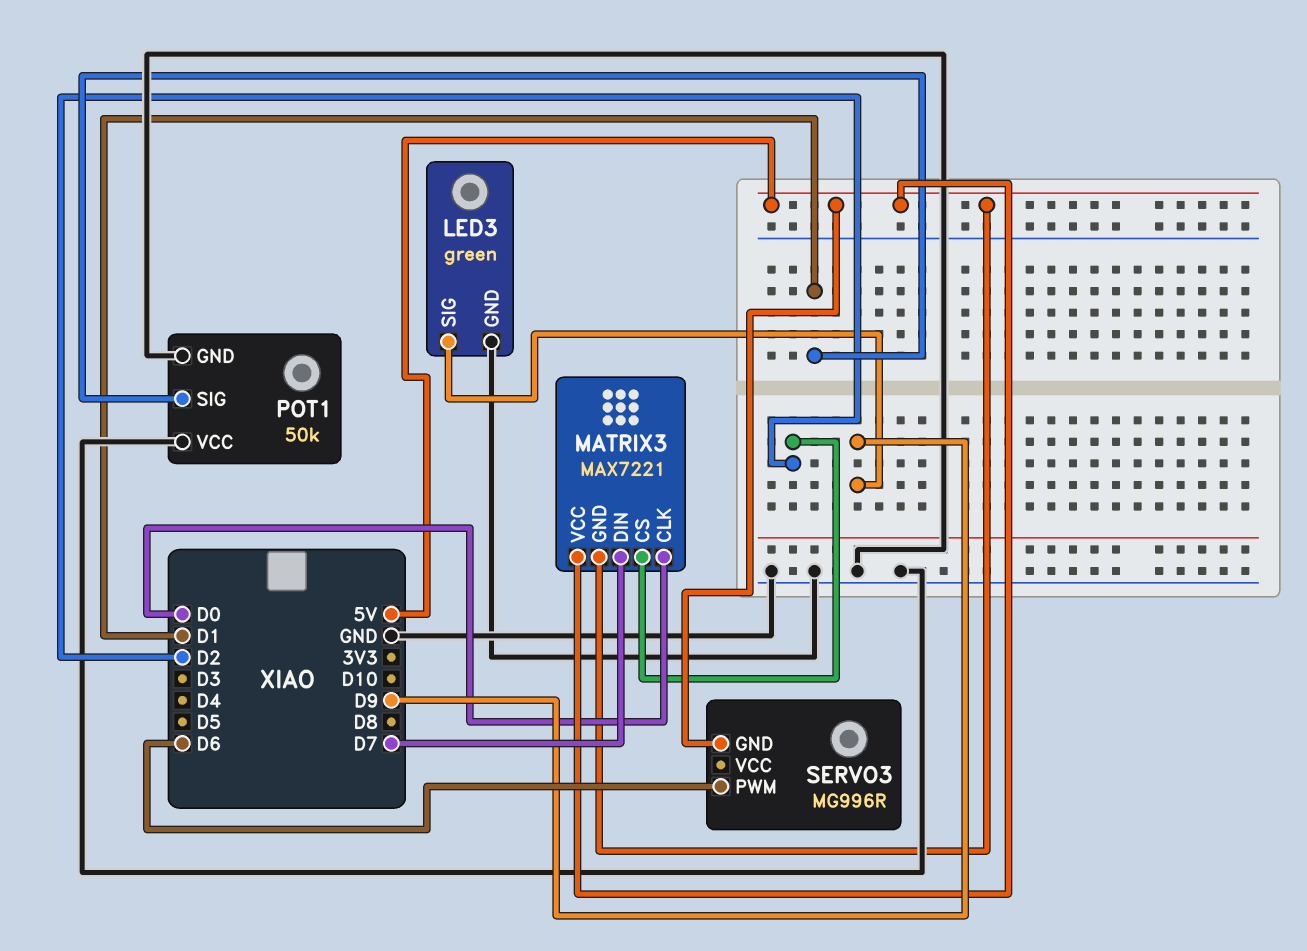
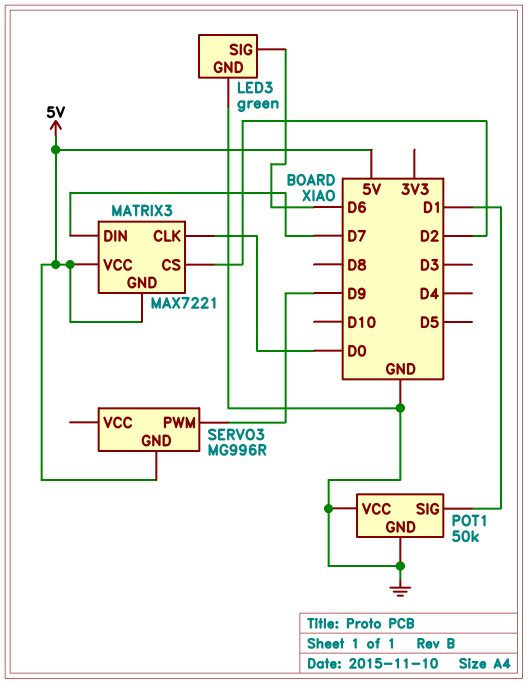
LED3 pin SIG: D9 -> D6
SERVO3 pin PWM: D6 -> D9

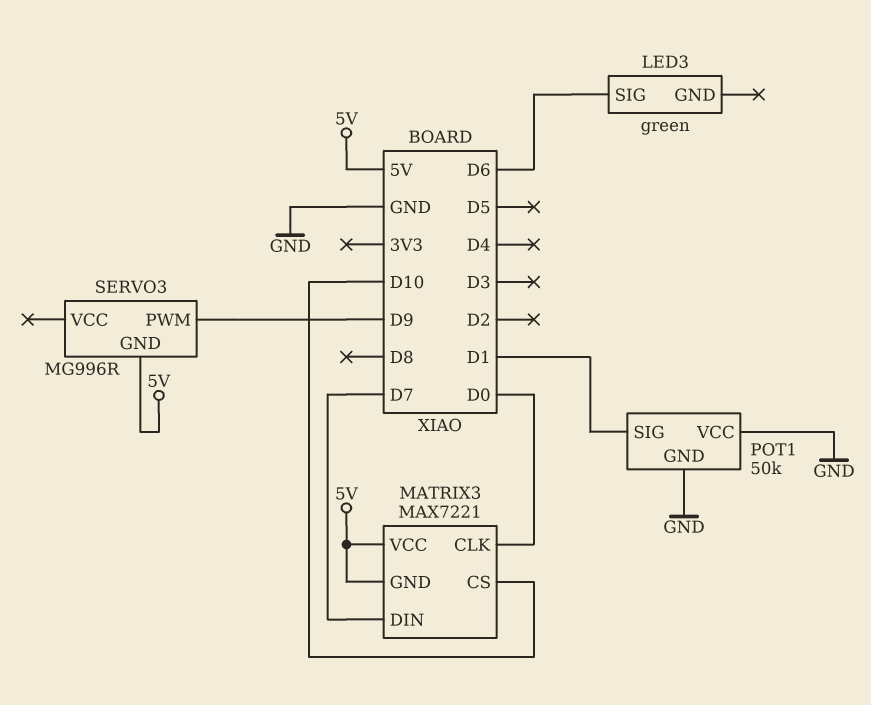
LED3 pin GND: GND -> none
MATRIX3 pin CS: D2 -> D10

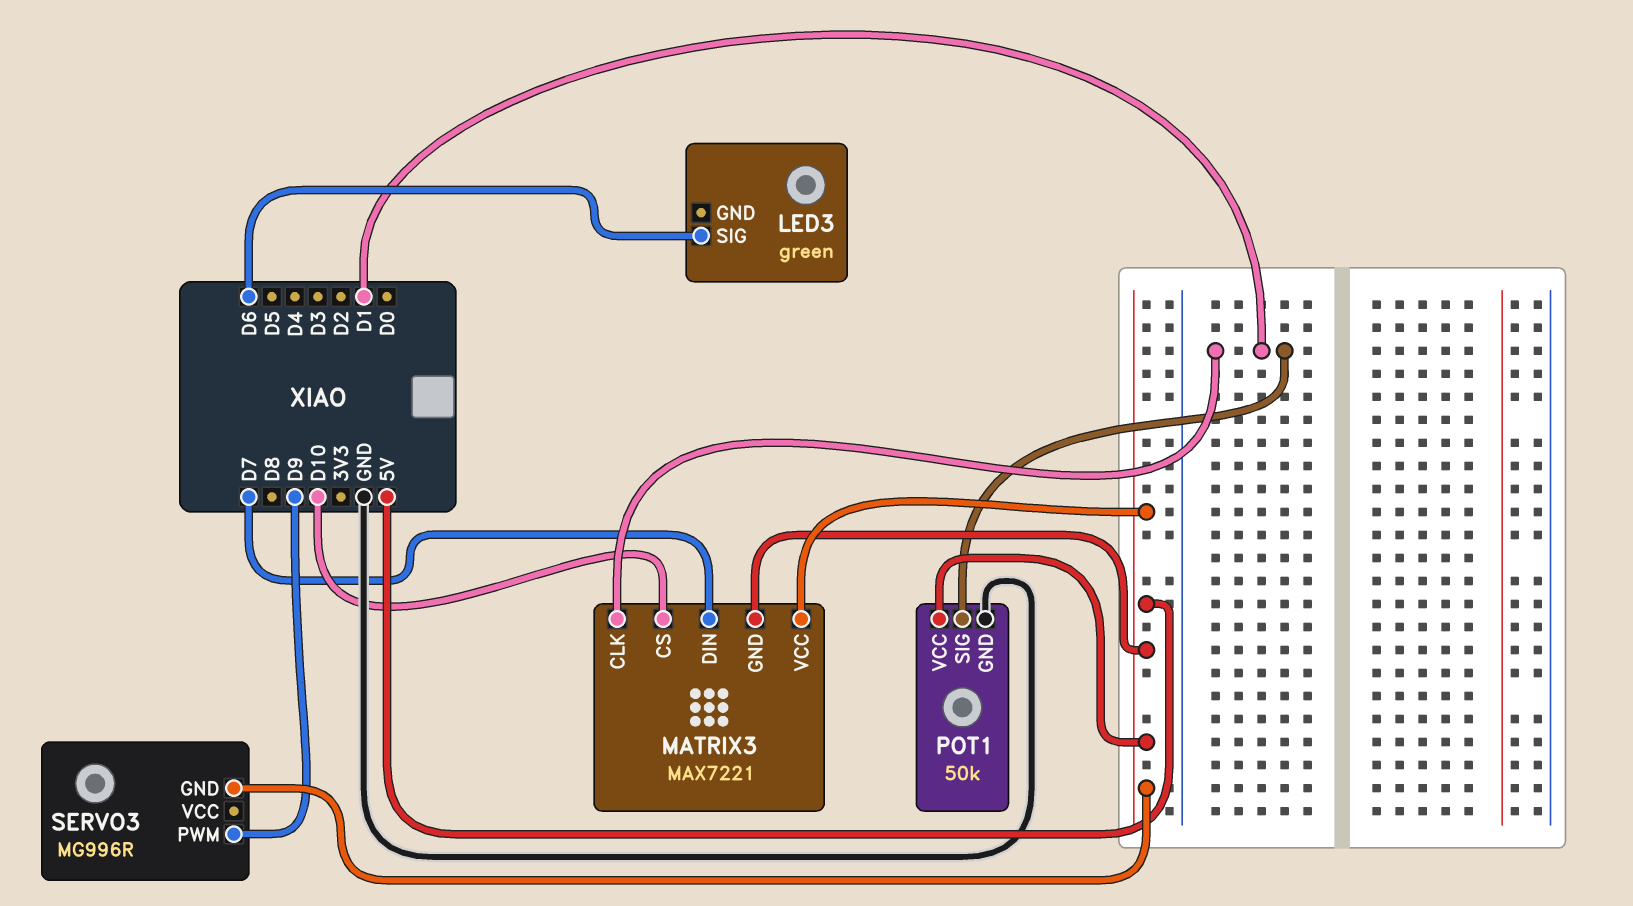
MATRIX3 pin CLK: D0 -> D1
POT1 pin VCC: GND -> 5V

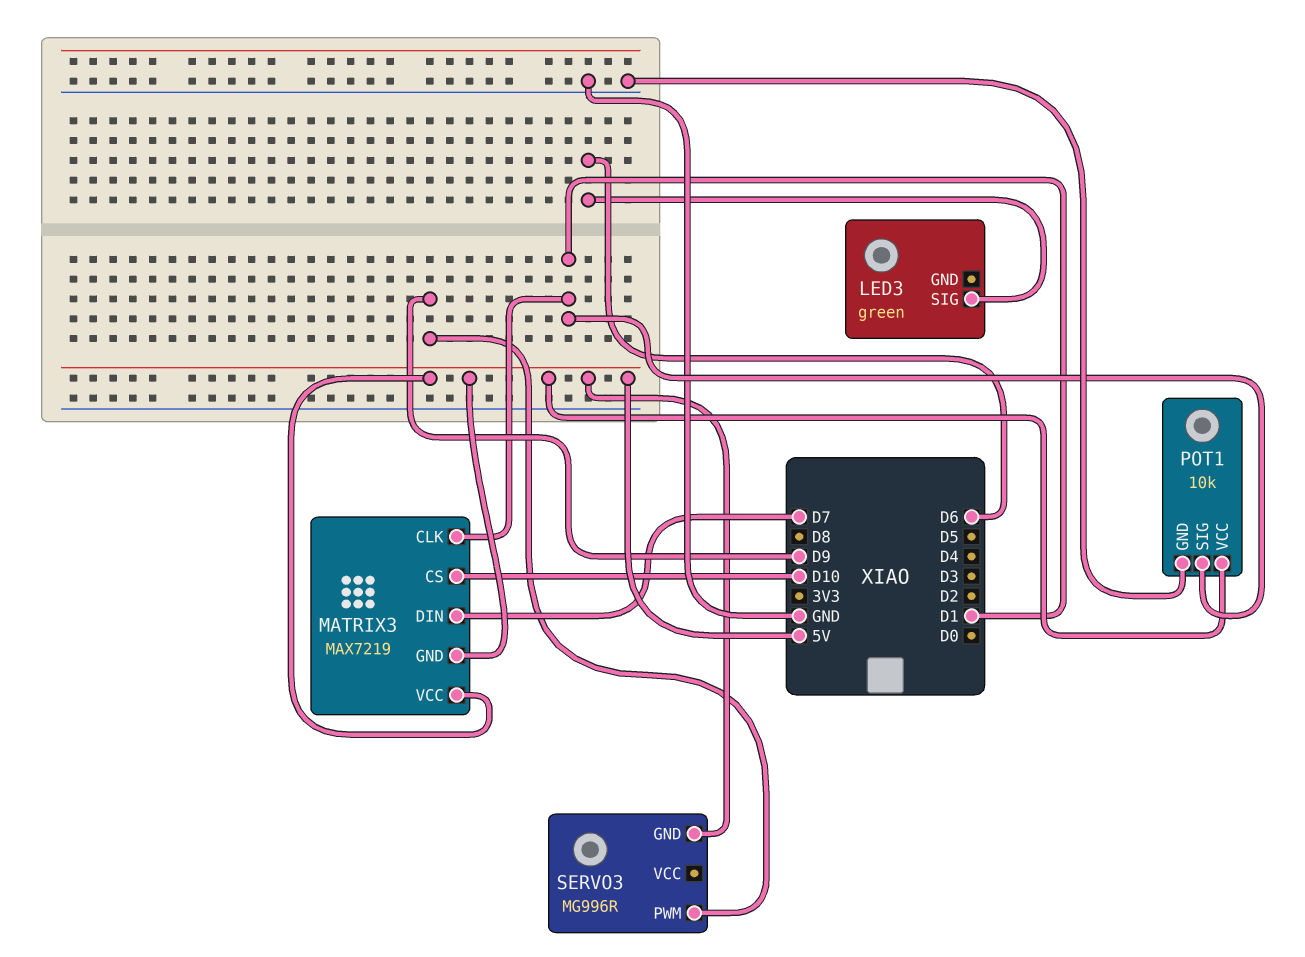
MATRIX3: MAX7221 -> MAX7219
POT1: 50k -> 10k

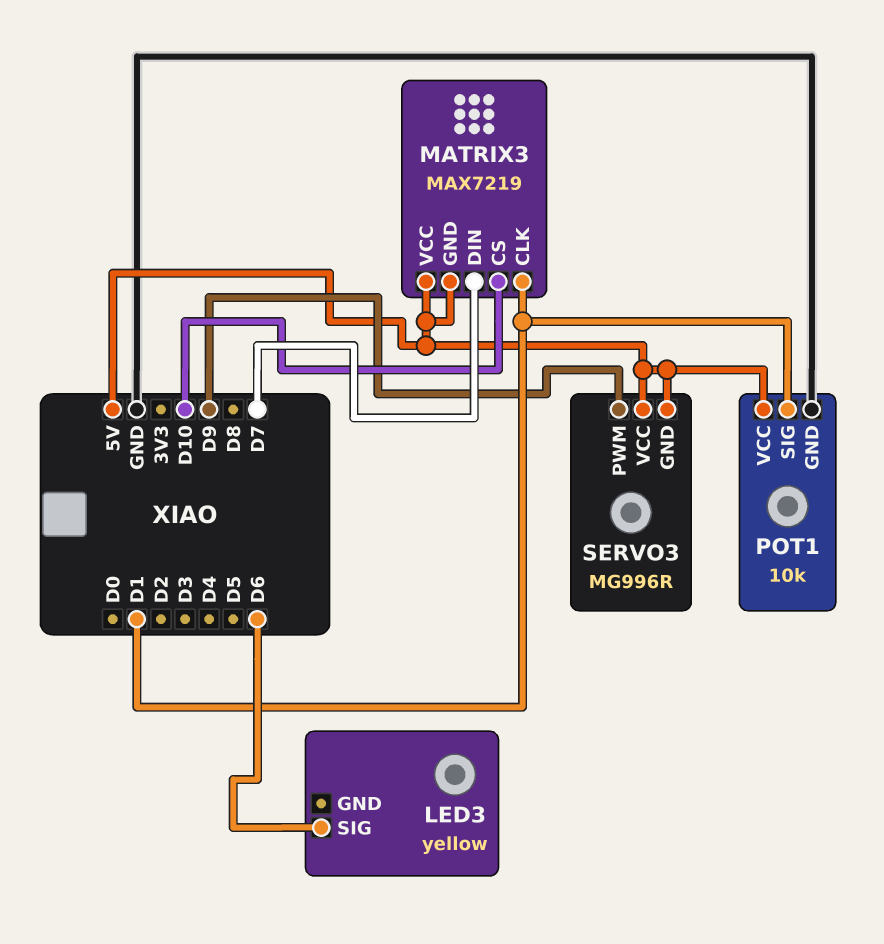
LED3: green -> yellow
SERVO3 pin VCC: none -> 5V

